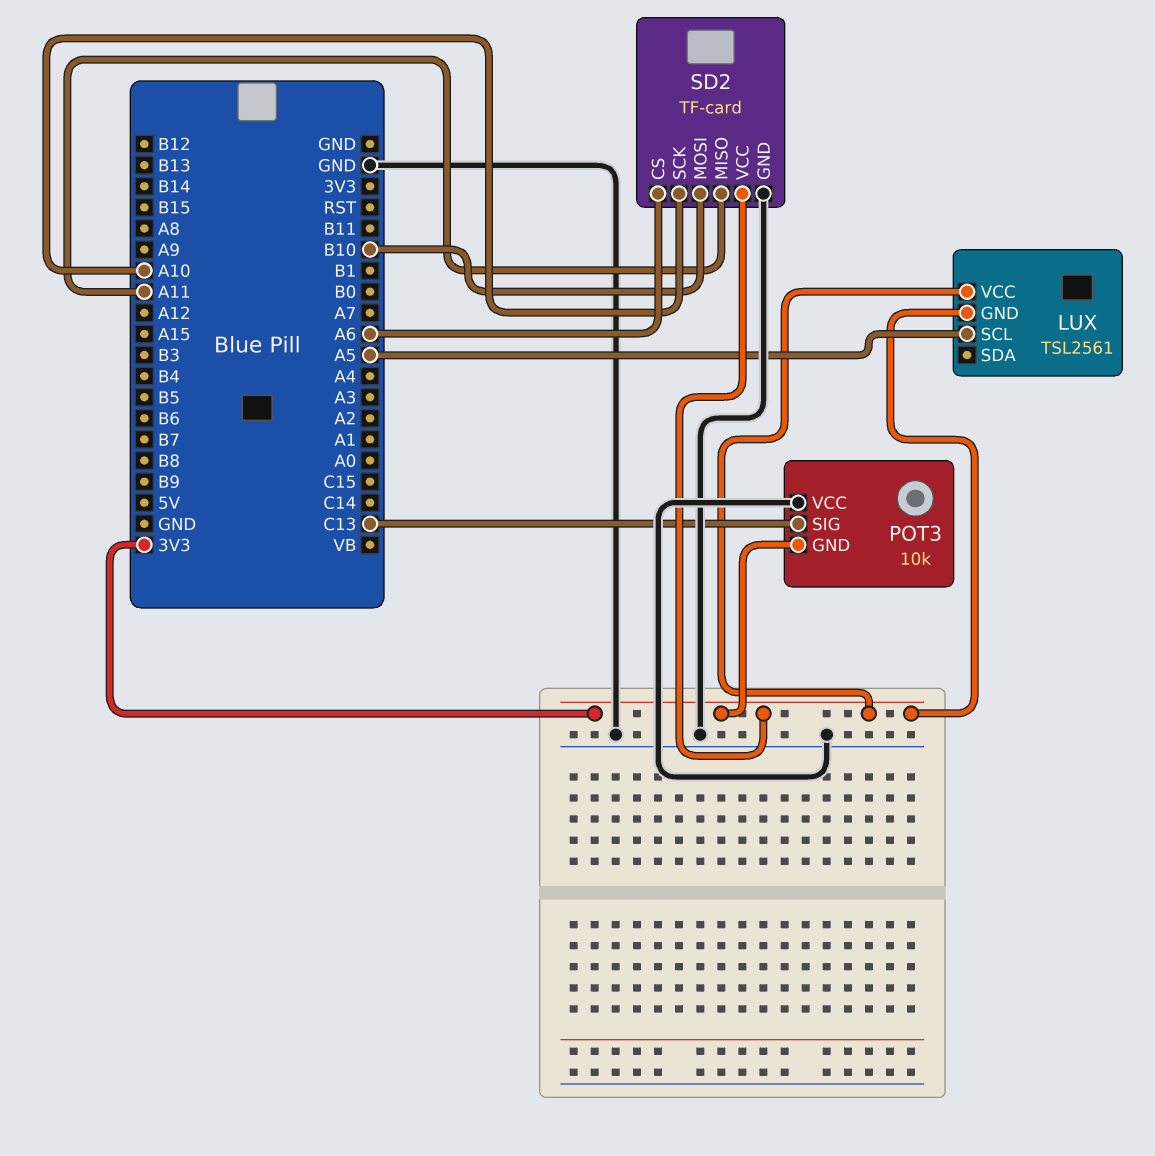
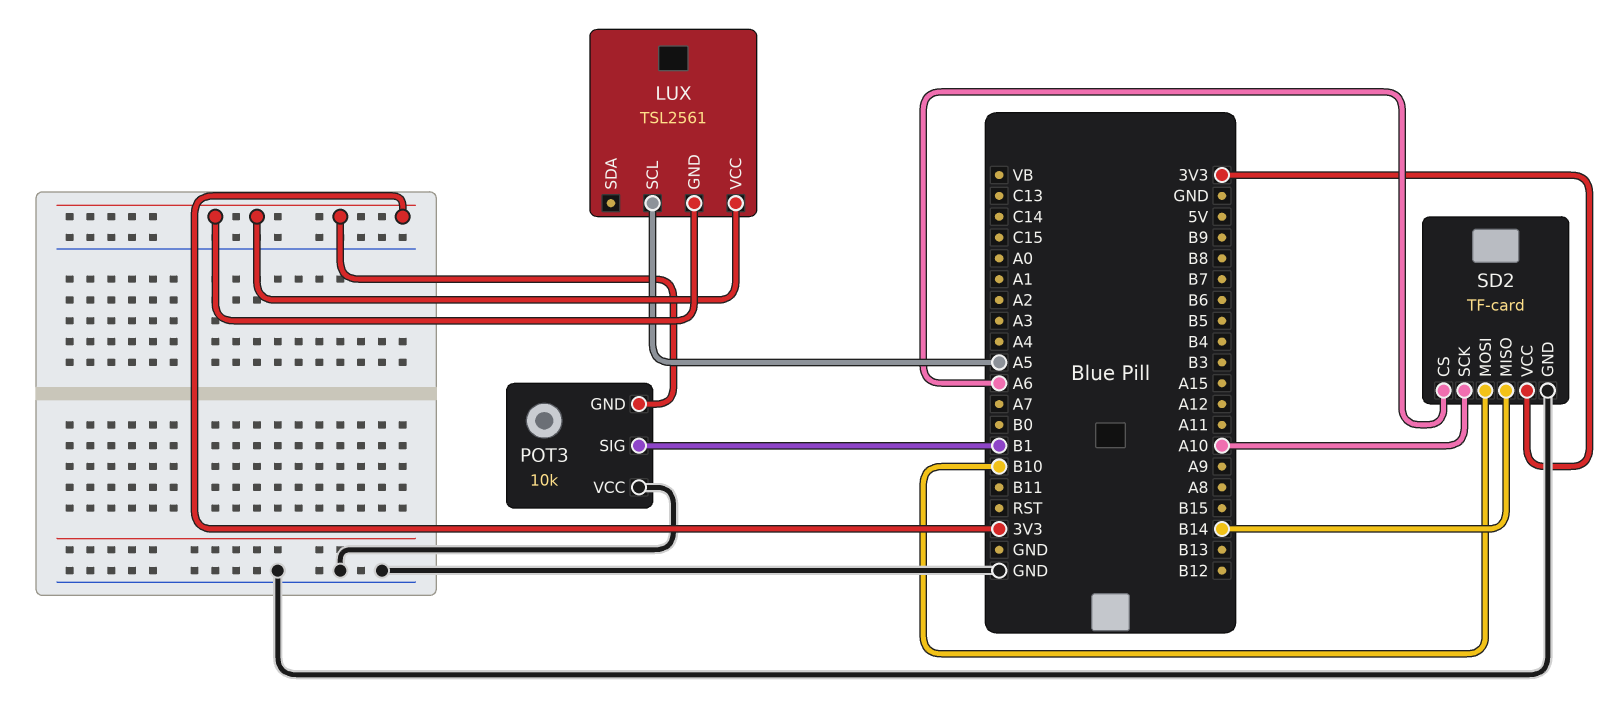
POT3 pin SIG: C13 -> B1
SD2 pin MISO: A11 -> B14

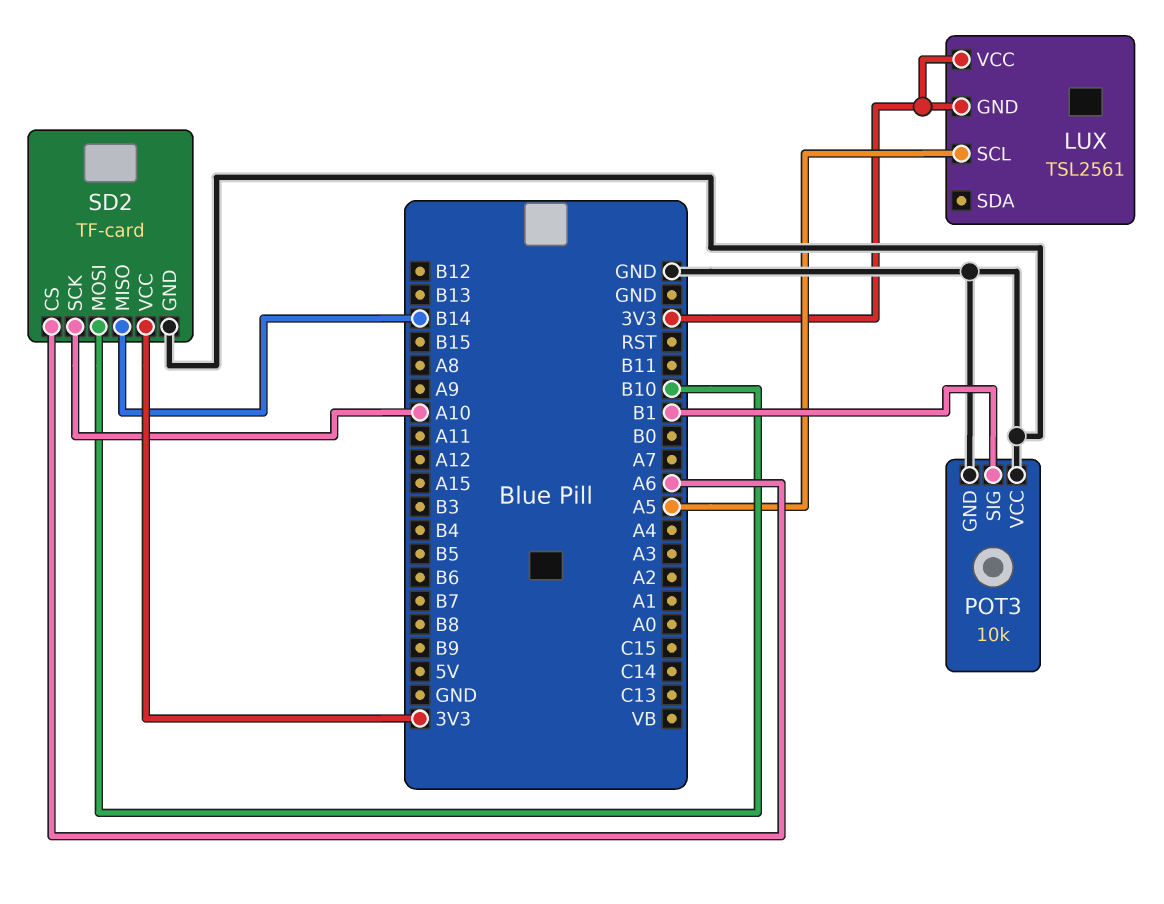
POT3 pin GND: 3V3 -> GND

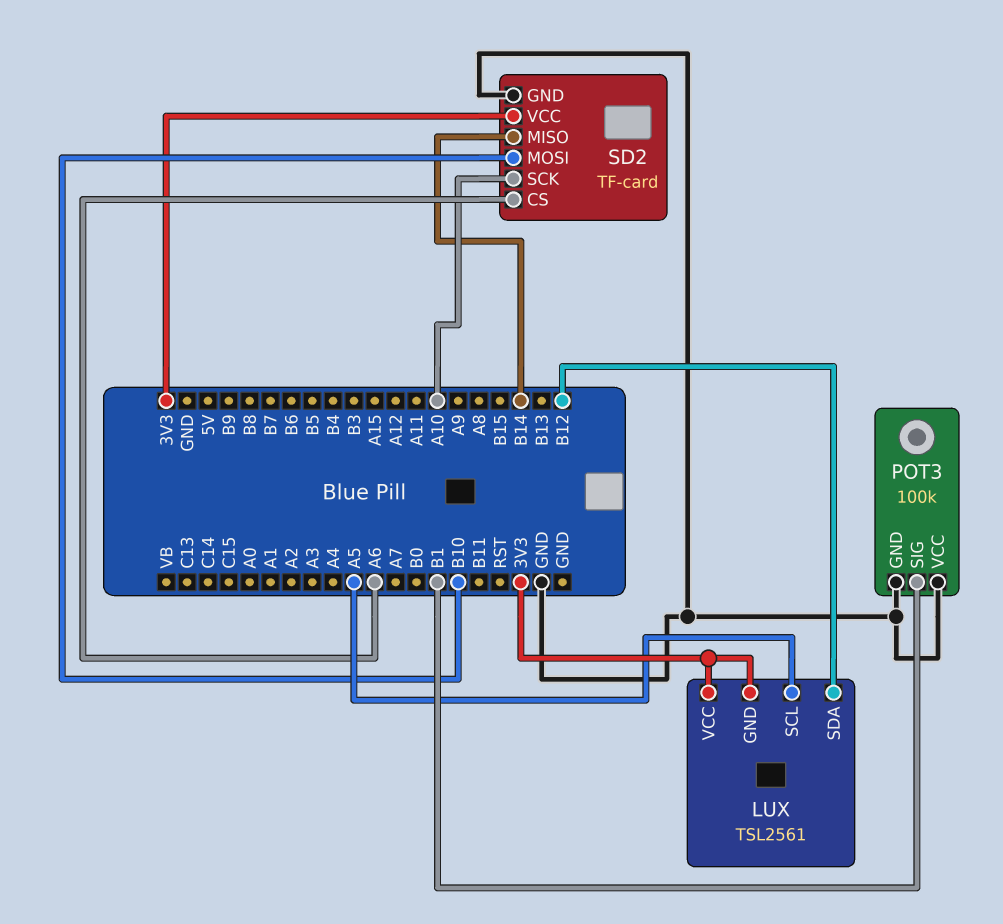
LUX pin SDA: none -> B12
POT3: 10k -> 100k

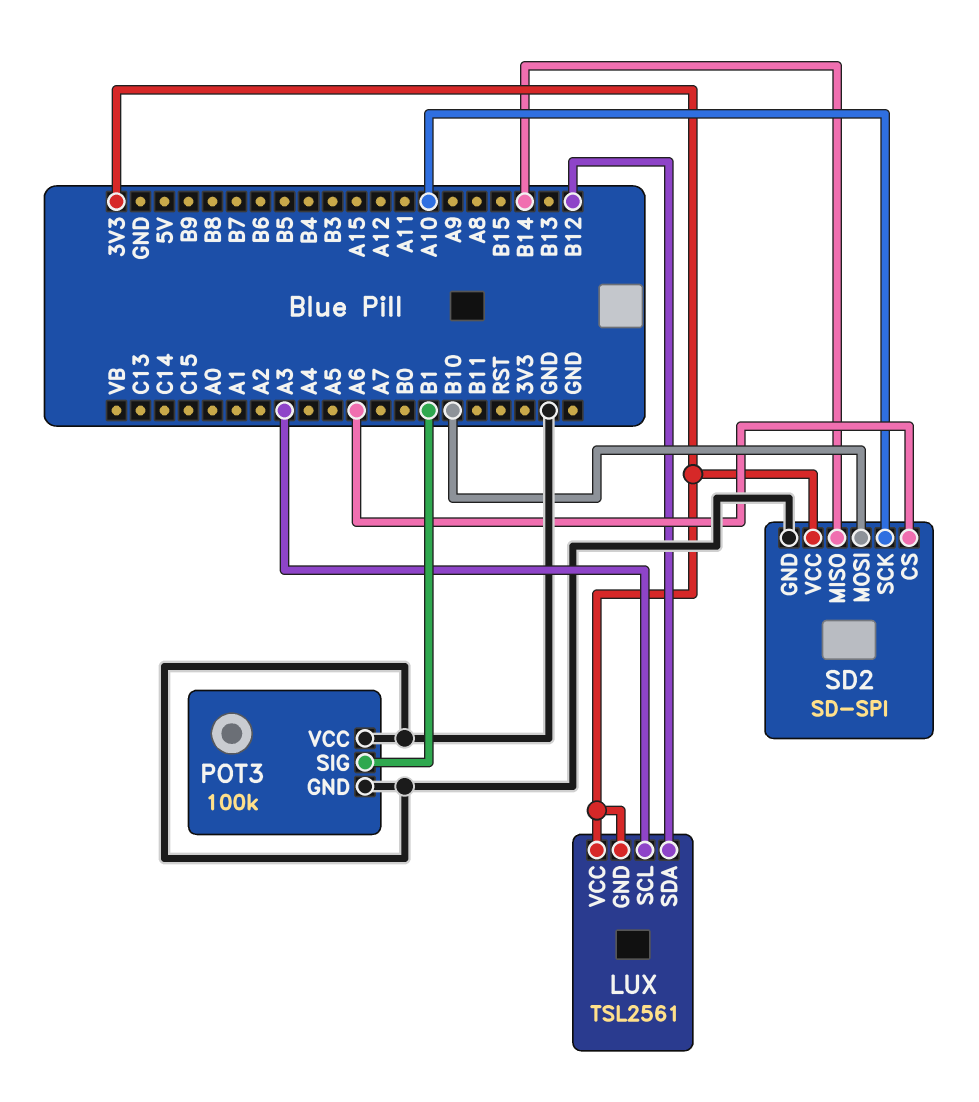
LUX pin SCL: A5 -> A3
SD2: TF-card -> SD-SPI

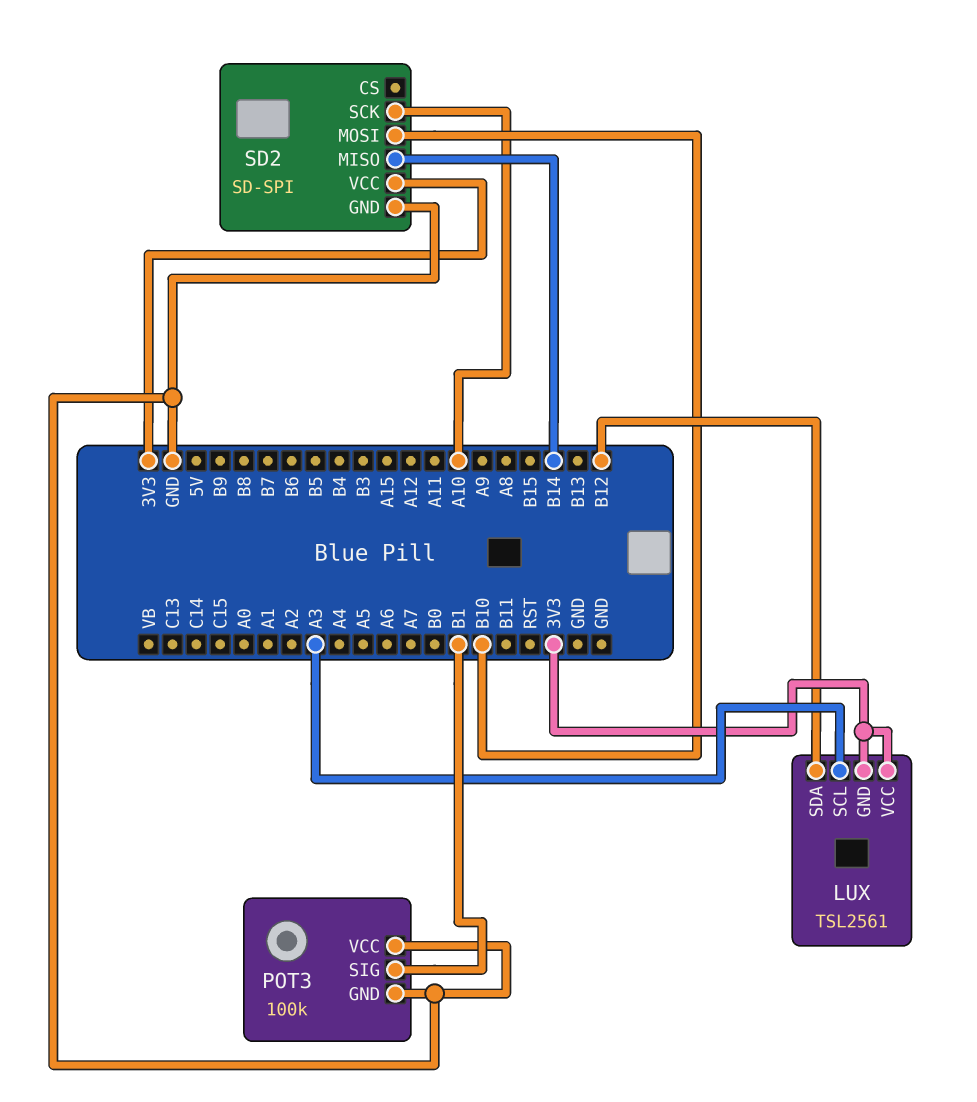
SD2 pin CS: A6 -> none

